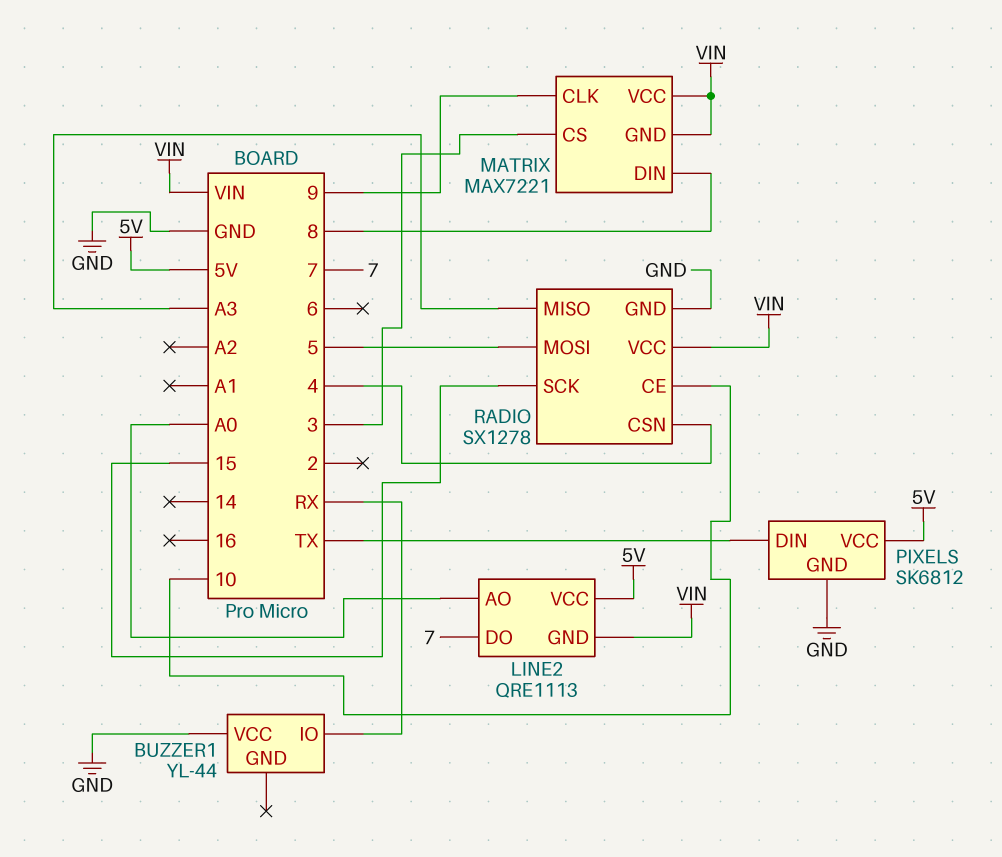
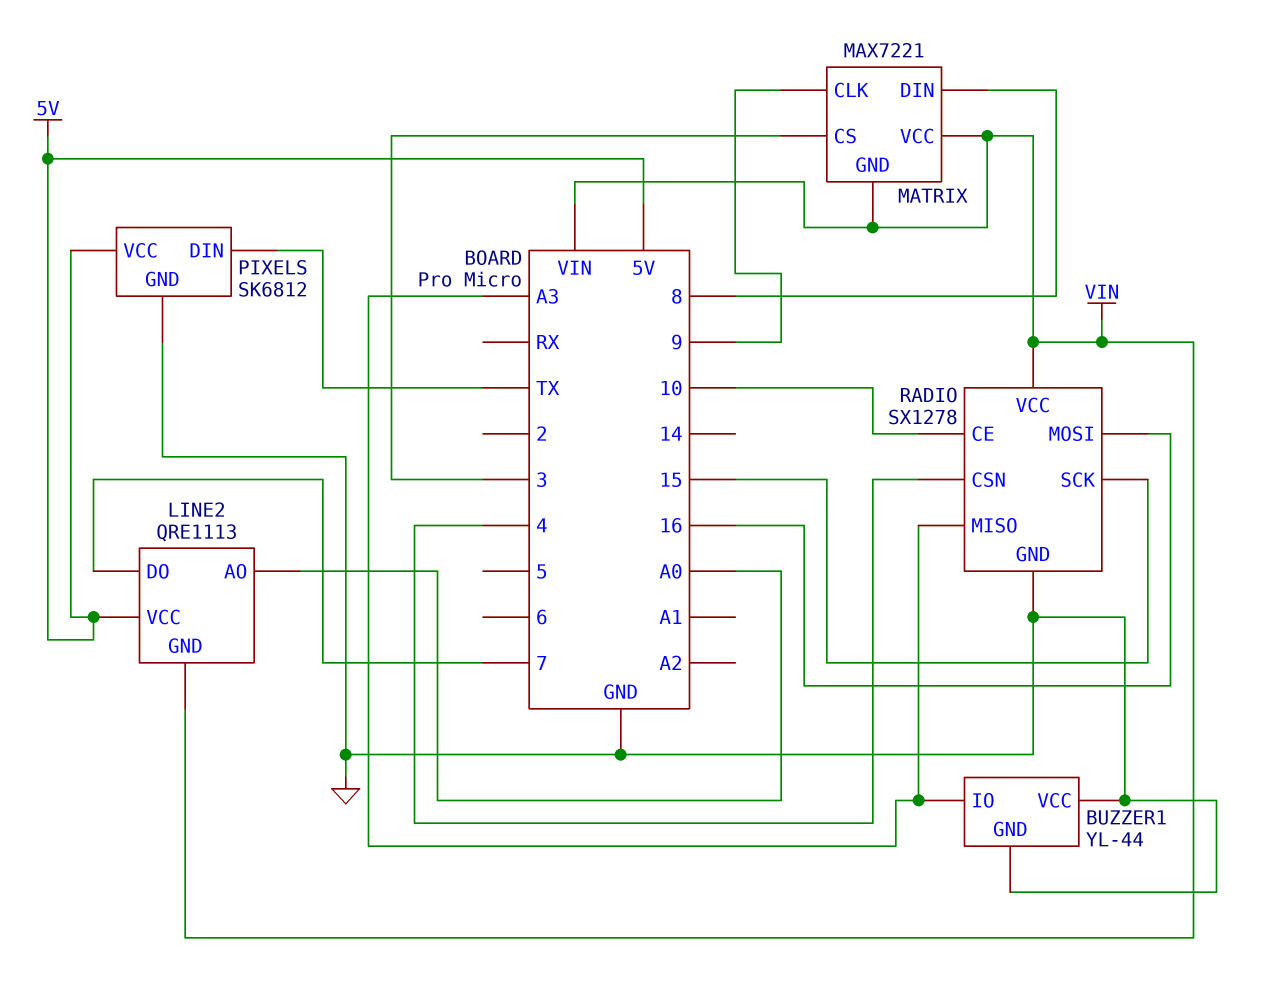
BUZZER1 pin GND: none -> GND
BUZZER1 pin IO: RX -> A3
RADIO pin MOSI: 5 -> 16

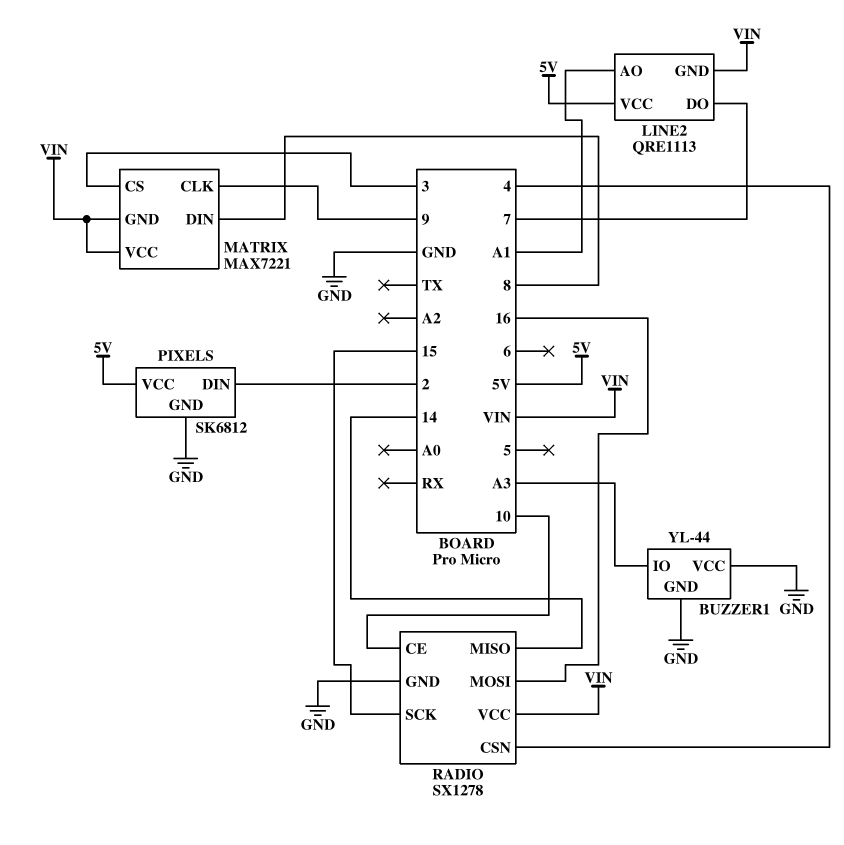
LINE2 pin AO: A0 -> A1
PIXELS pin DIN: TX -> 2
RADIO pin MISO: A3 -> 14

